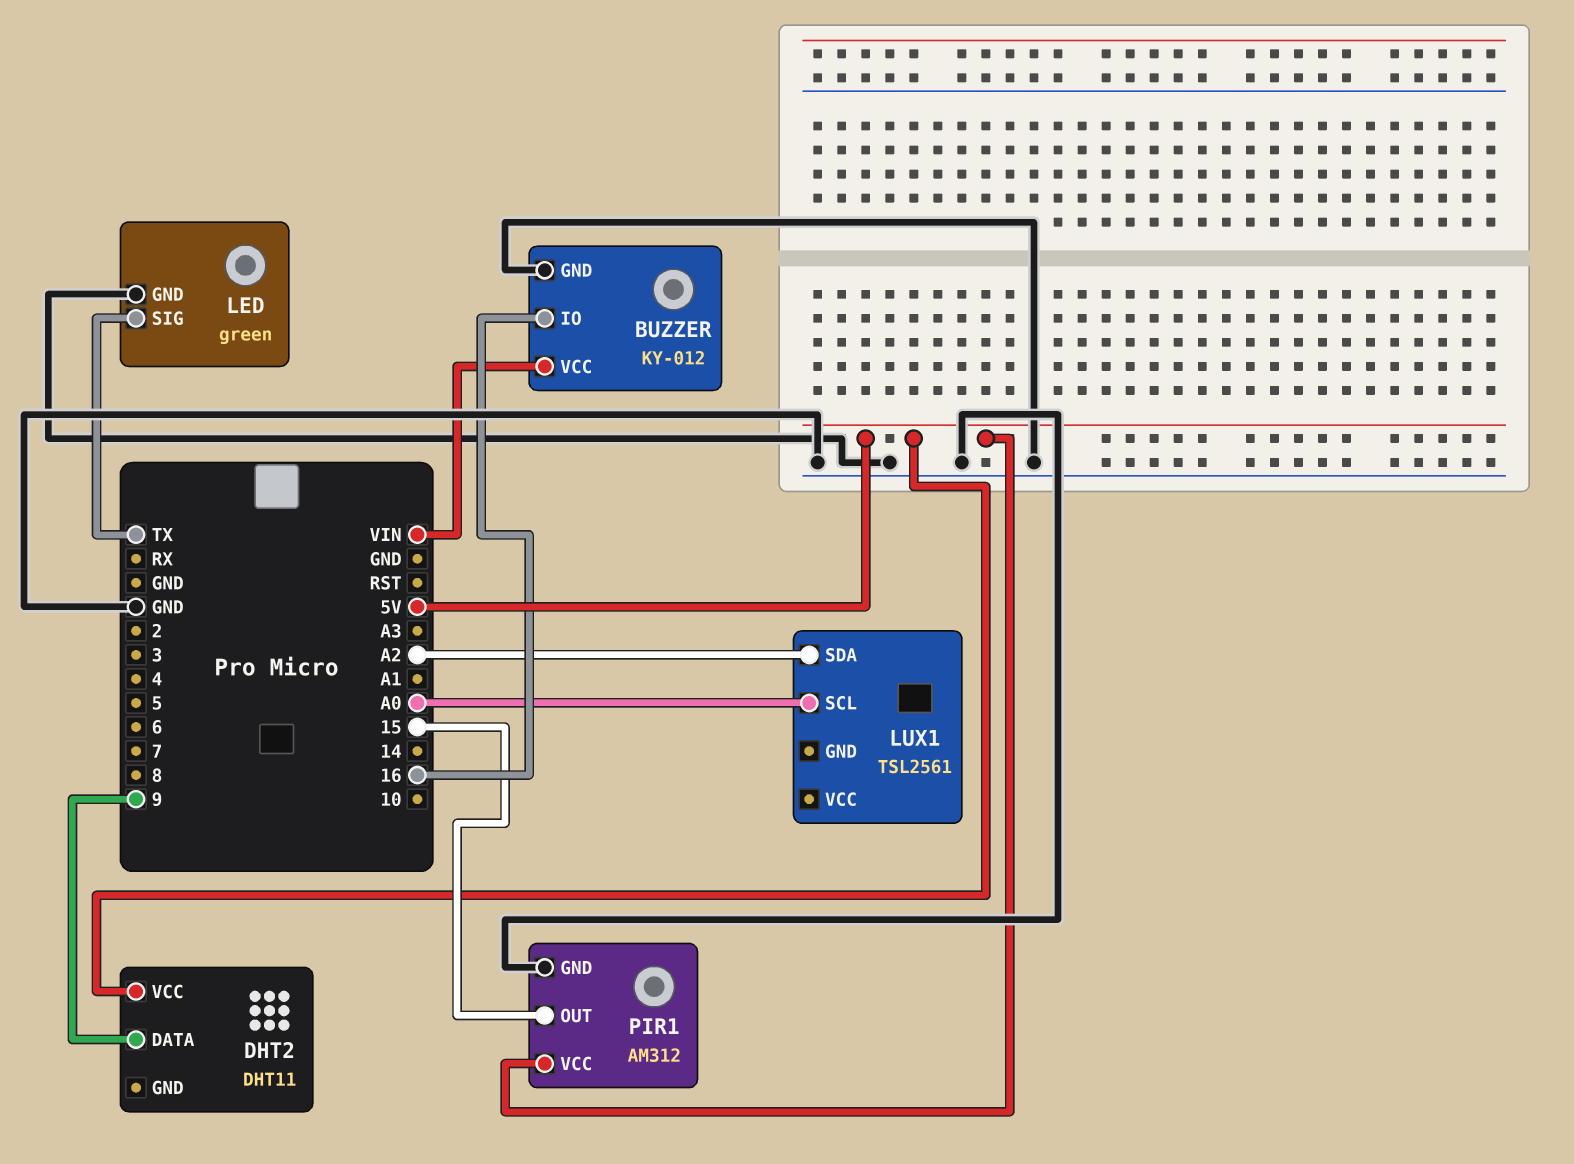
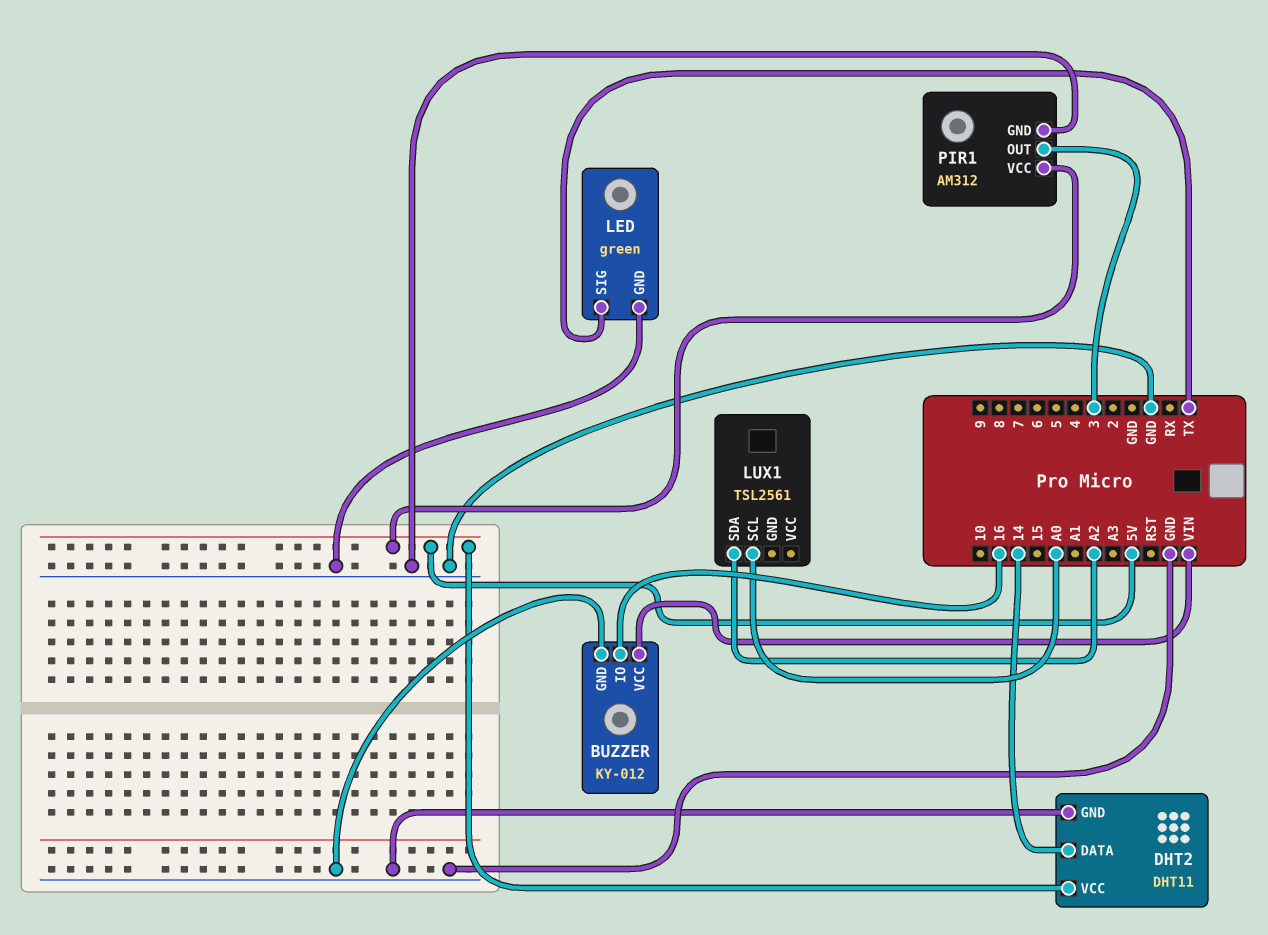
DHT2 pin DATA: 9 -> 14
DHT2 pin GND: none -> GND
PIR1 pin OUT: 15 -> 3

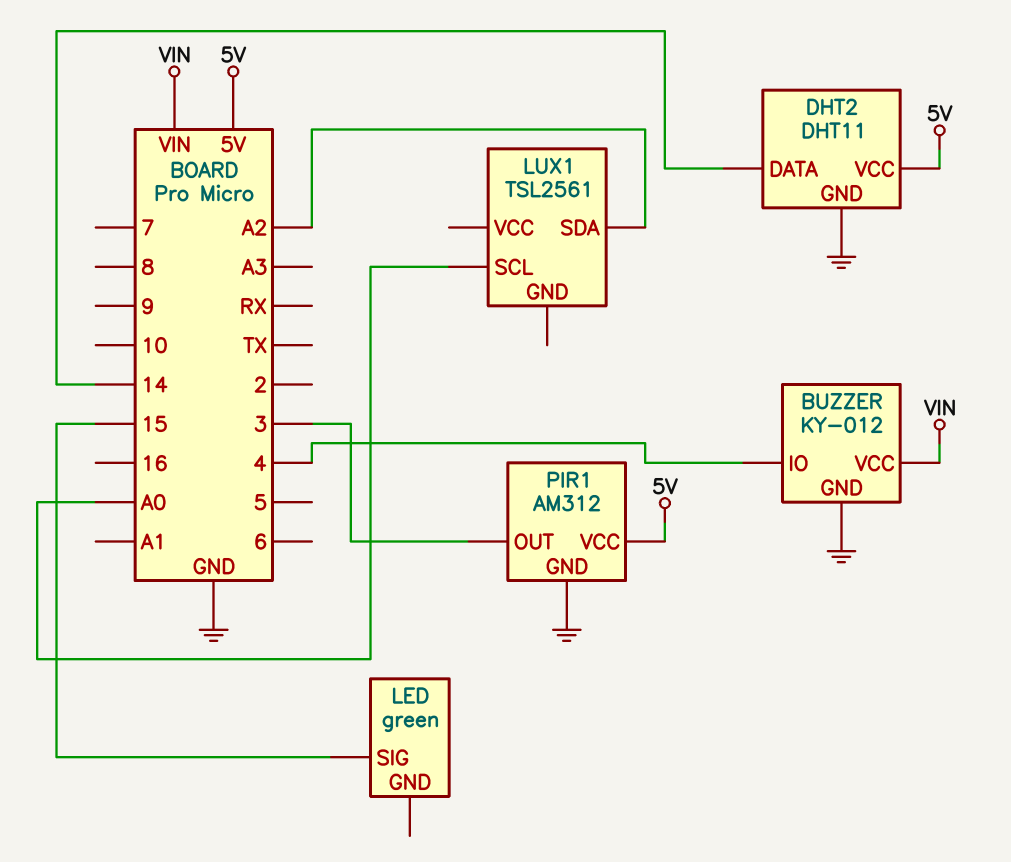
BUZZER pin IO: 16 -> 4
LED pin GND: GND -> none
LED pin SIG: TX -> 15

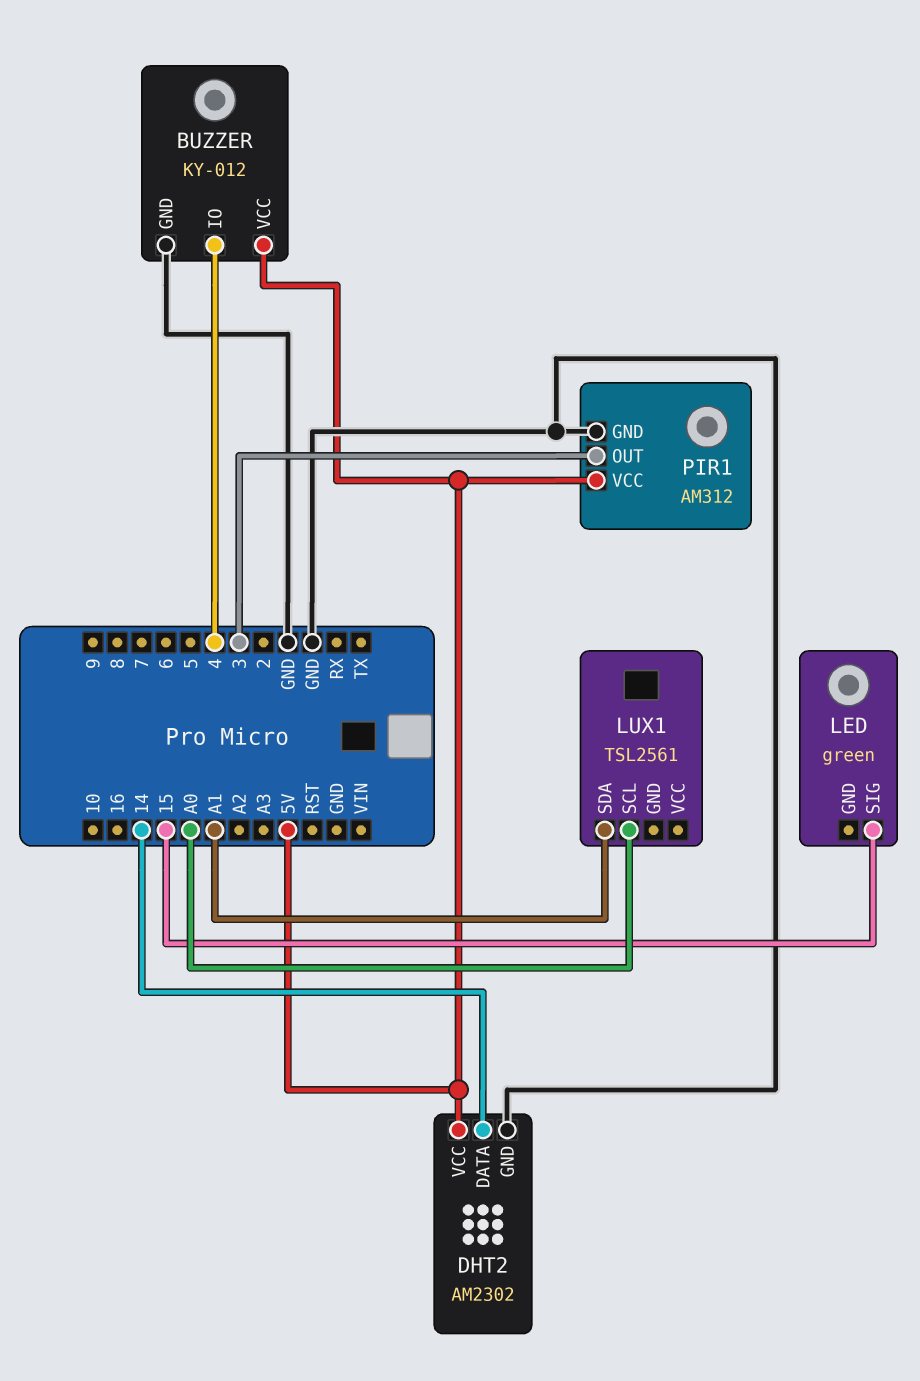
BUZZER pin VCC: VIN -> 5V
DHT2: DHT11 -> AM2302
LUX1 pin SDA: A2 -> A1

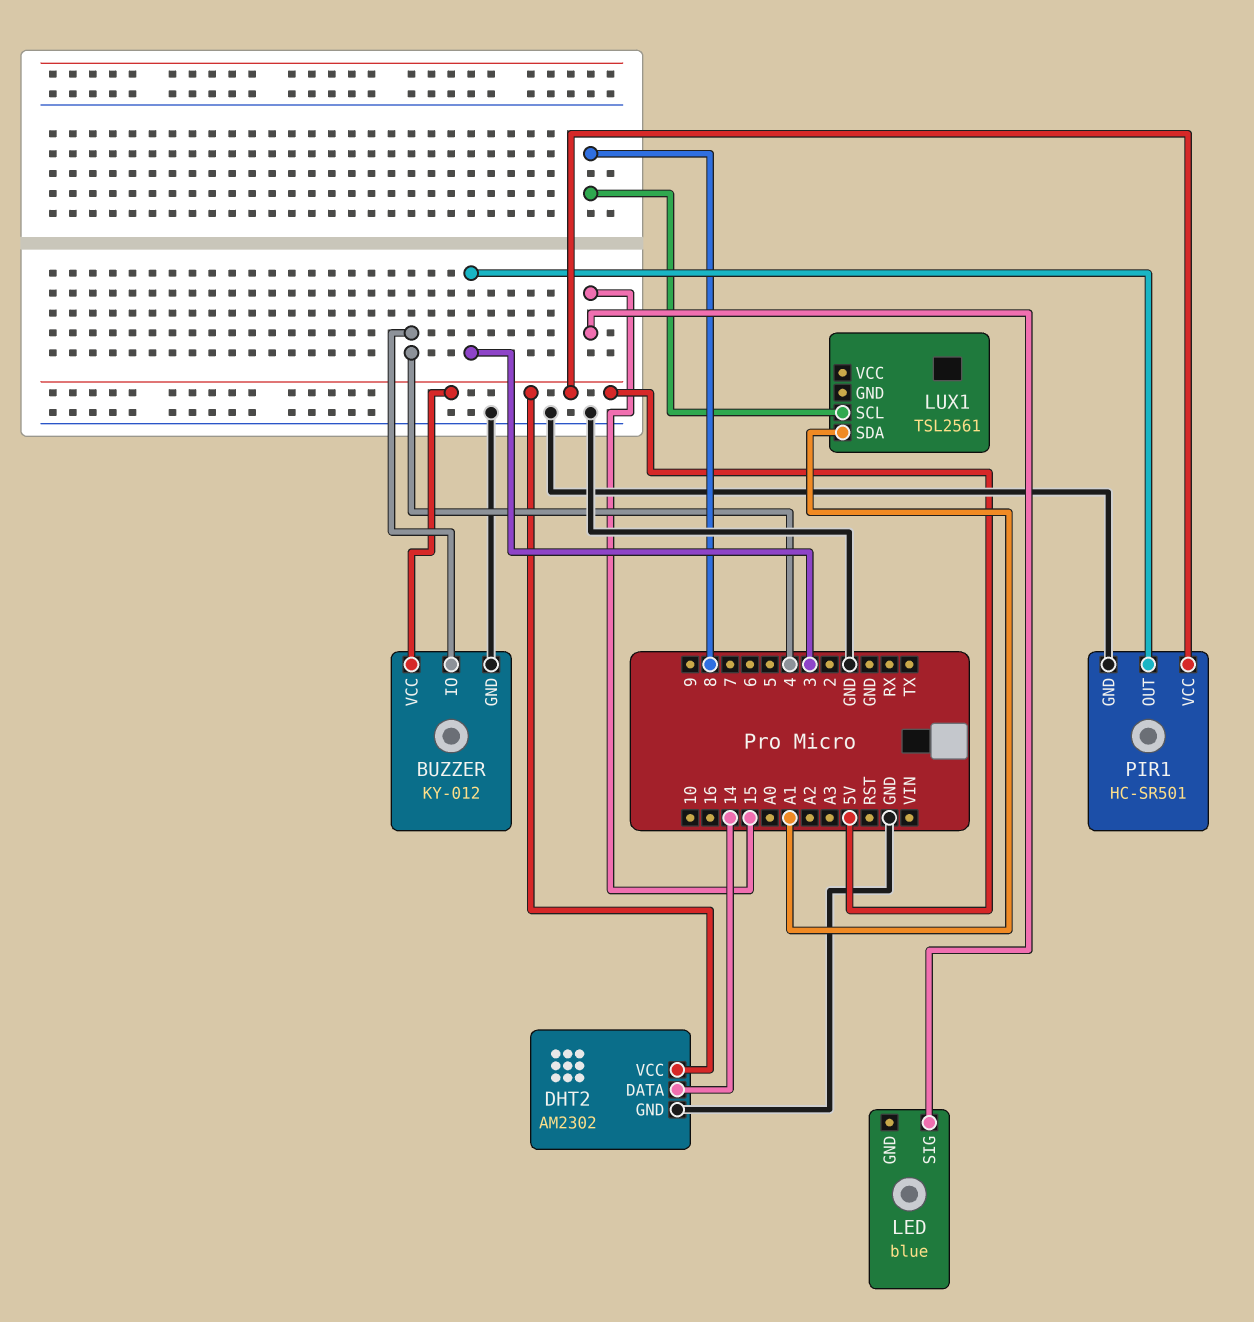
LED: green -> blue
LUX1 pin SCL: A0 -> 8
PIR1: AM312 -> HC-SR501

